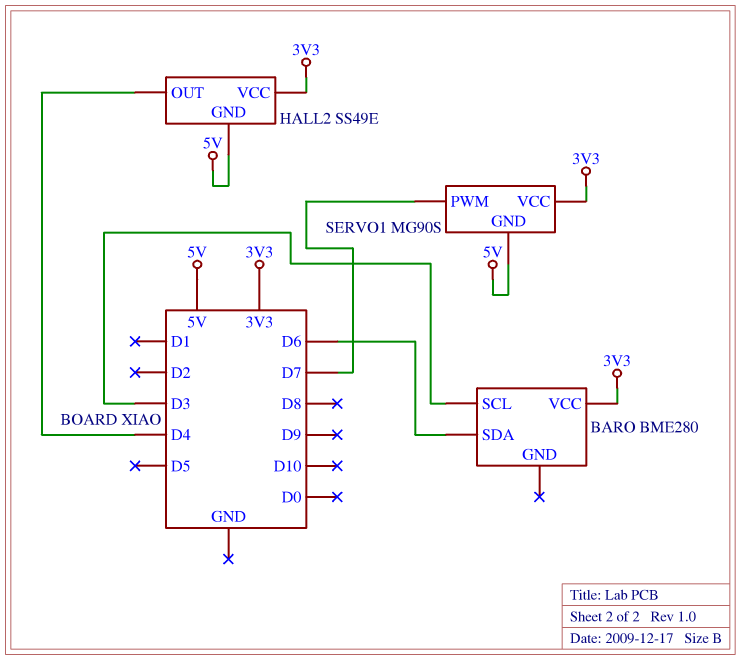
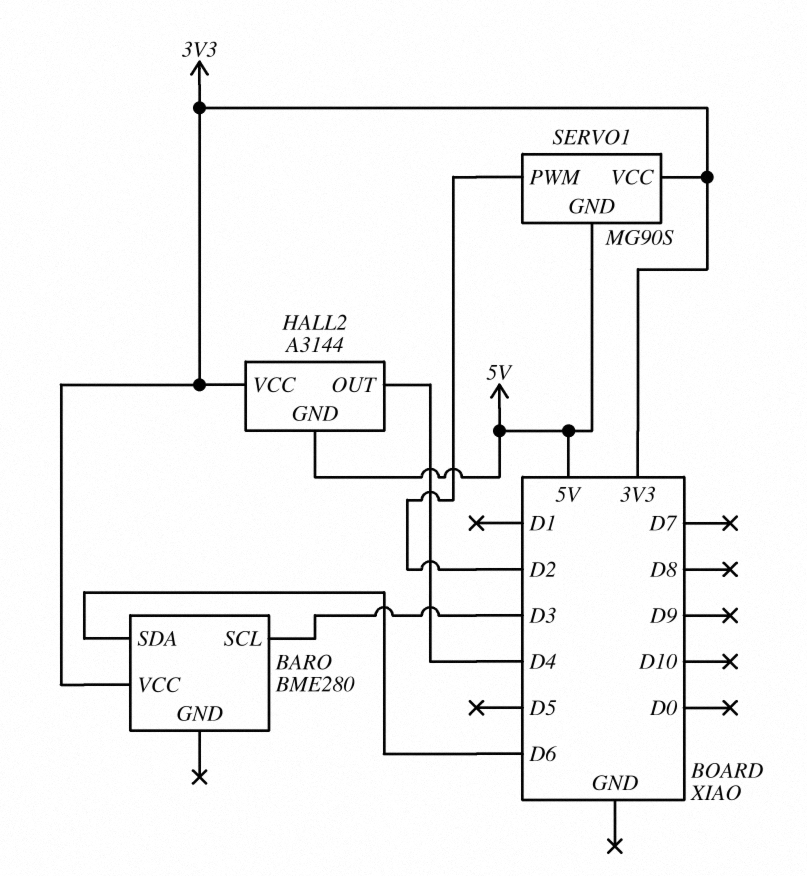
HALL2: SS49E -> A3144
SERVO1 pin PWM: D7 -> D2

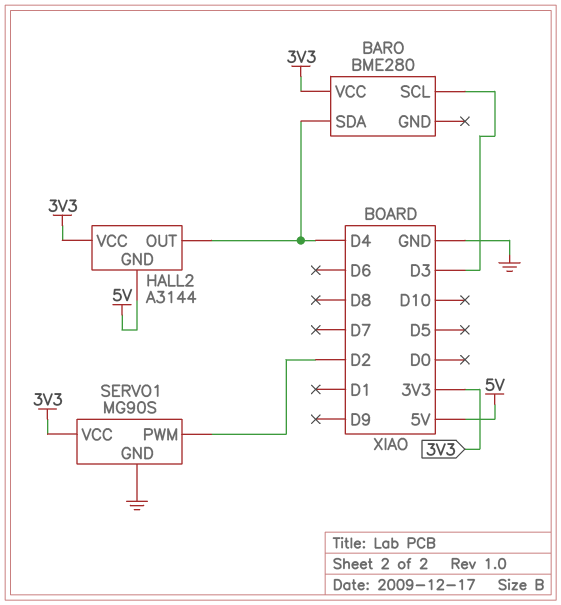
BARO pin SDA: D6 -> D4
SERVO1 pin GND: 5V -> GND

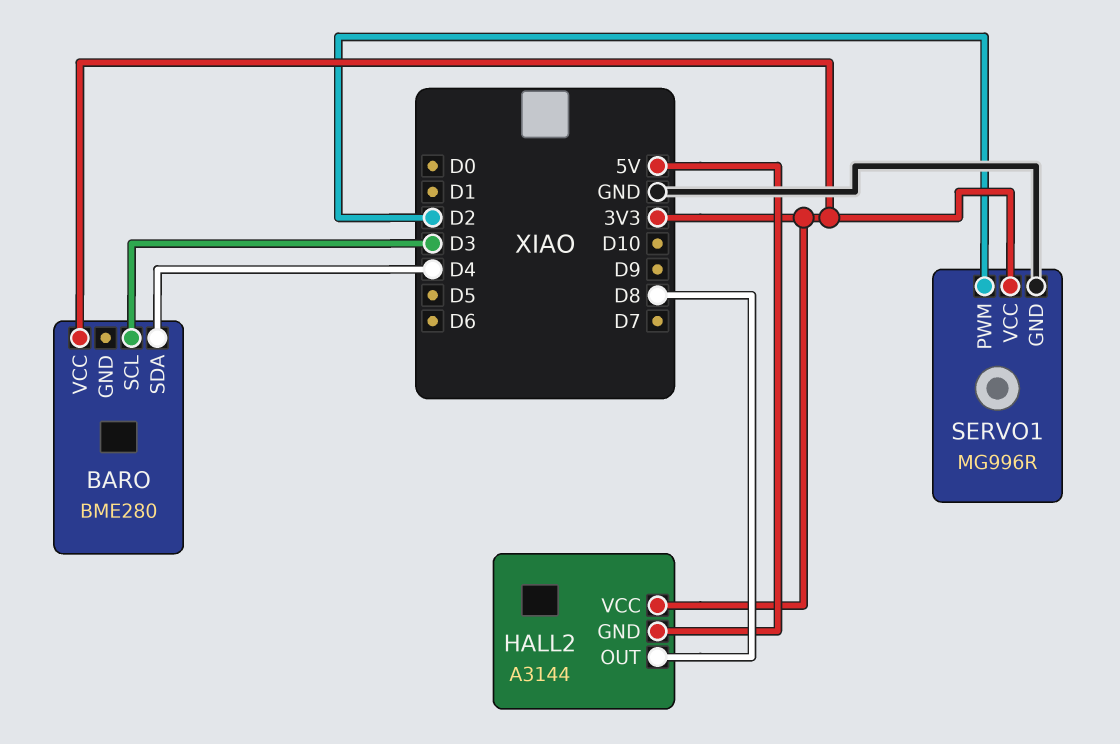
HALL2 pin OUT: D4 -> D8
SERVO1: MG90S -> MG996R

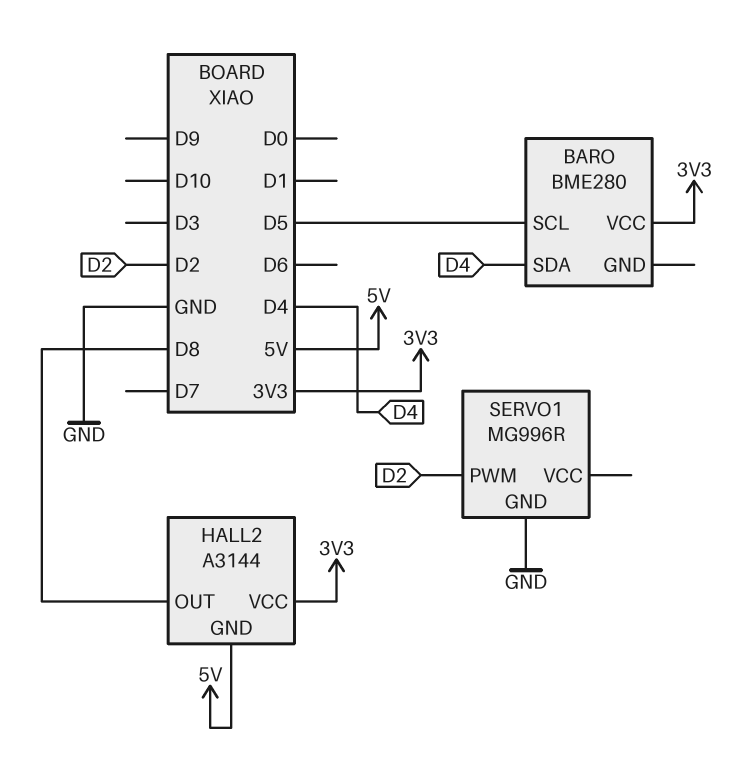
BARO pin SCL: D3 -> D5
SERVO1 pin VCC: 3V3 -> none

